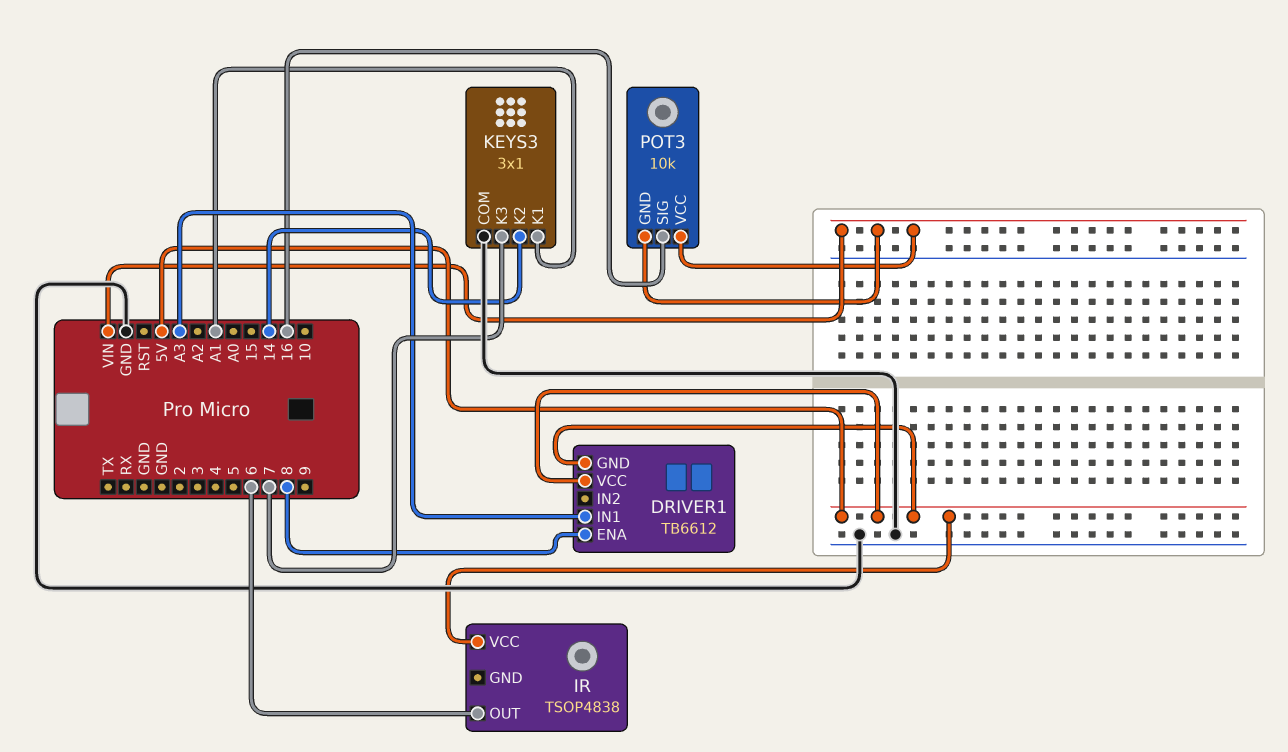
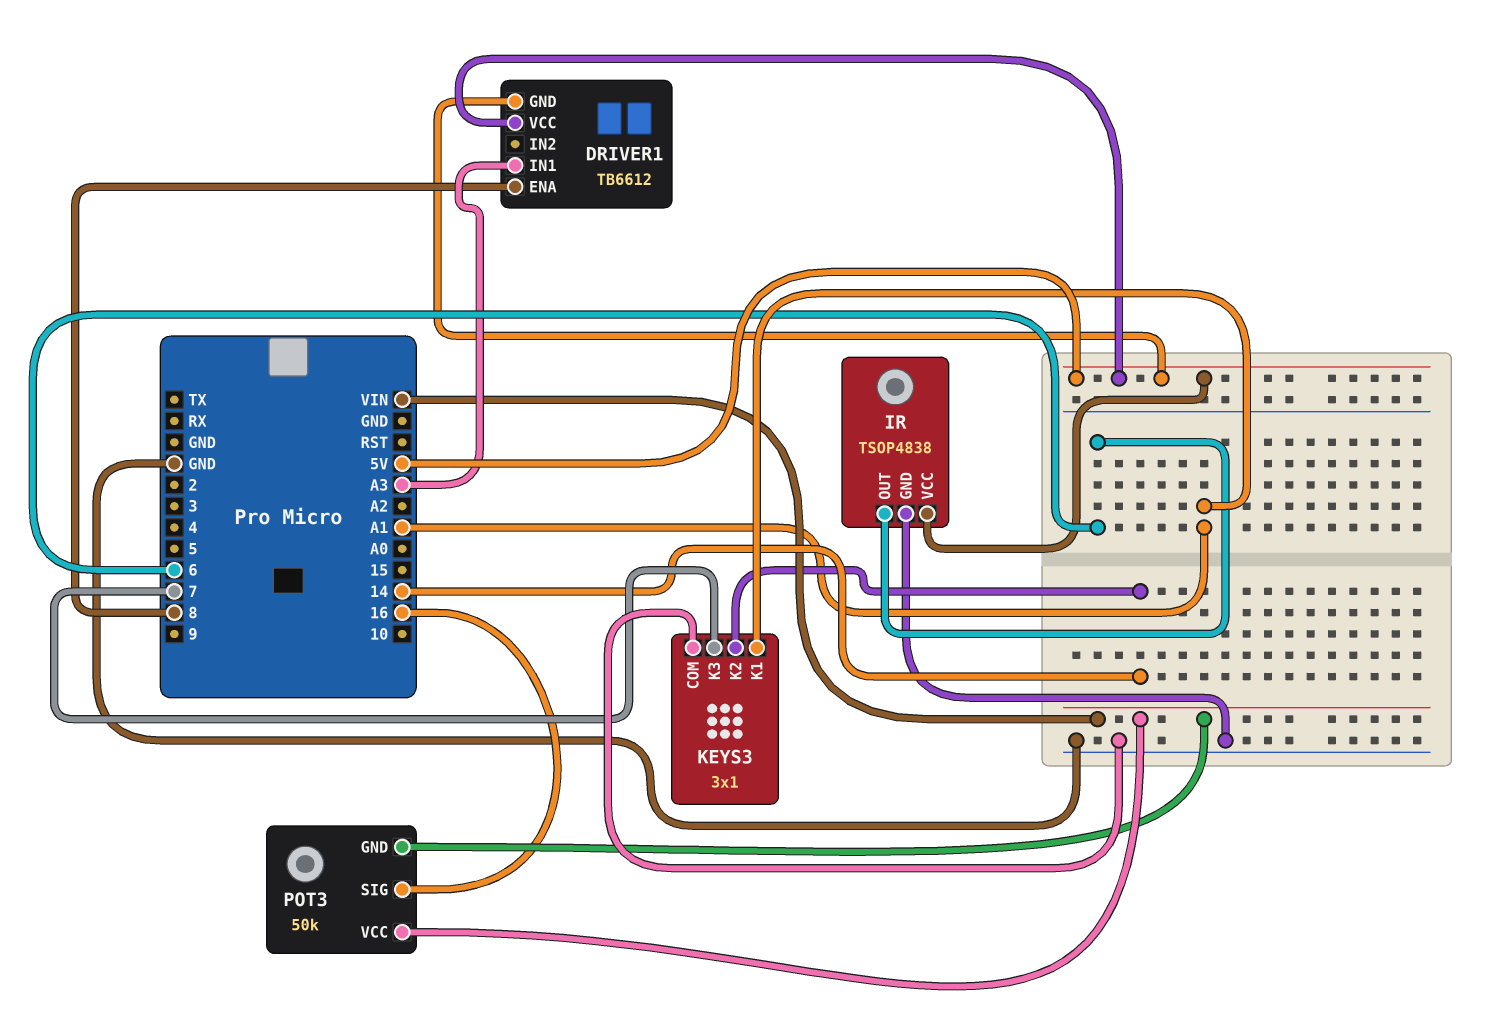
IR pin GND: none -> GND
POT3: 10k -> 50k

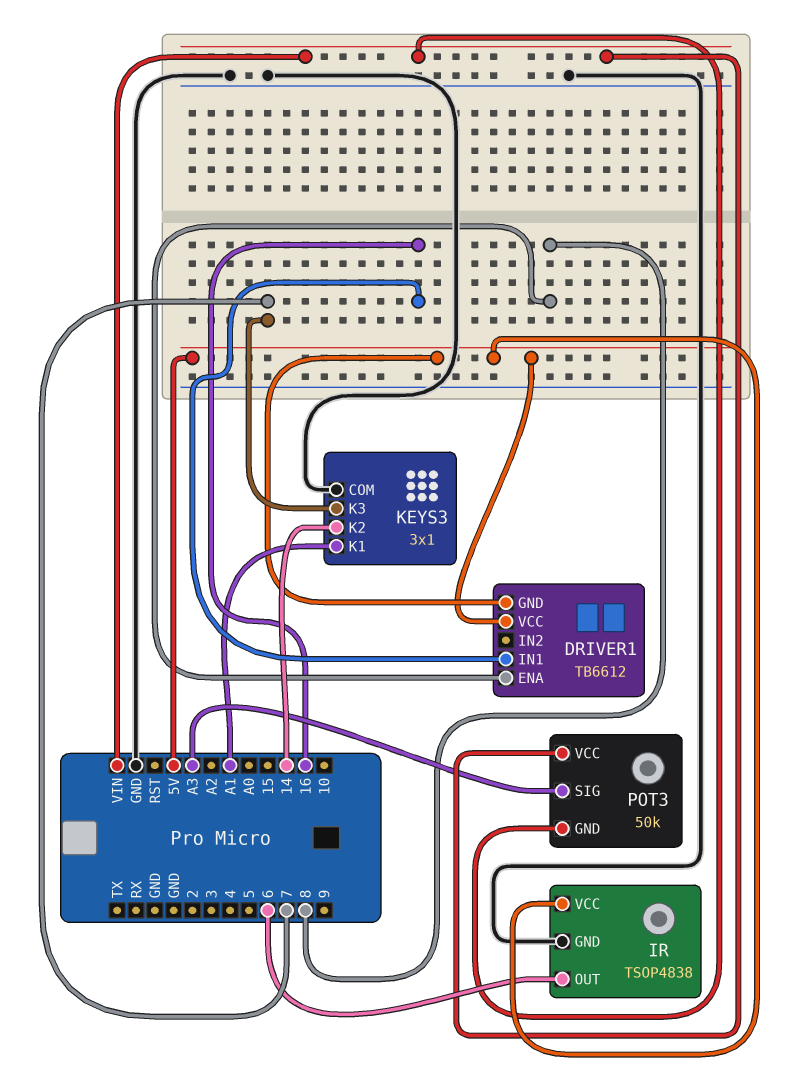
DRIVER1 pin IN1: A3 -> 16
POT3 pin SIG: 16 -> A3

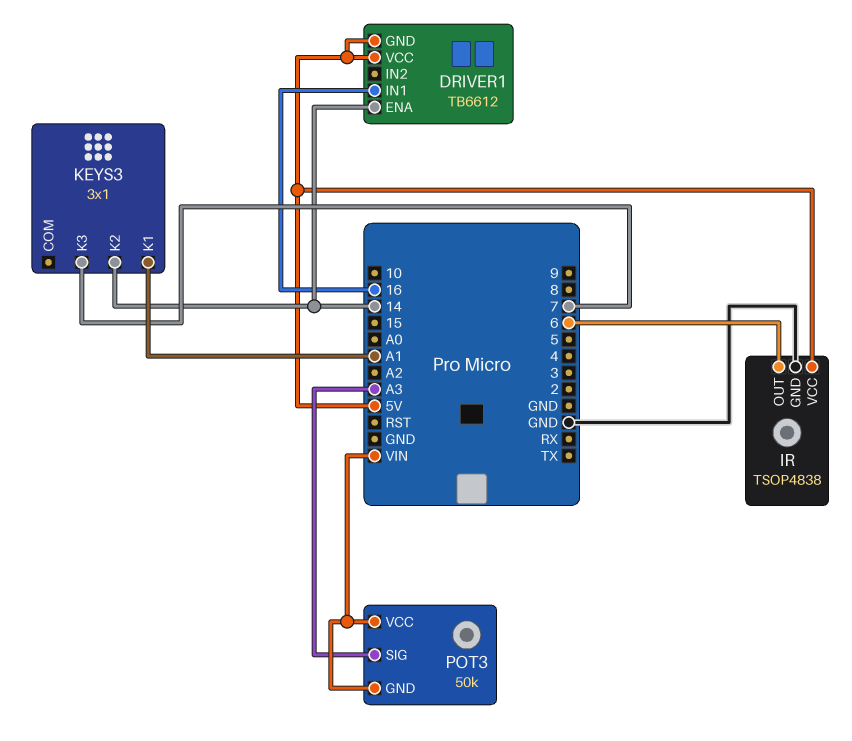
DRIVER1 pin ENA: 8 -> 14
KEYS3 pin COM: GND -> none

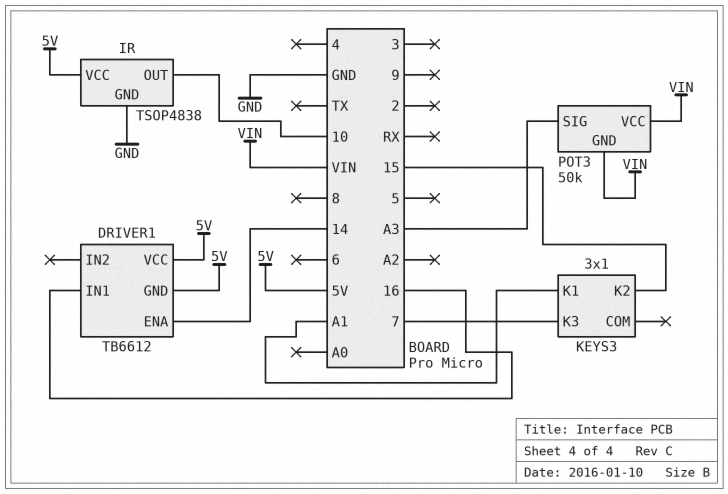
IR pin OUT: 6 -> 10
KEYS3 pin K2: 14 -> 15

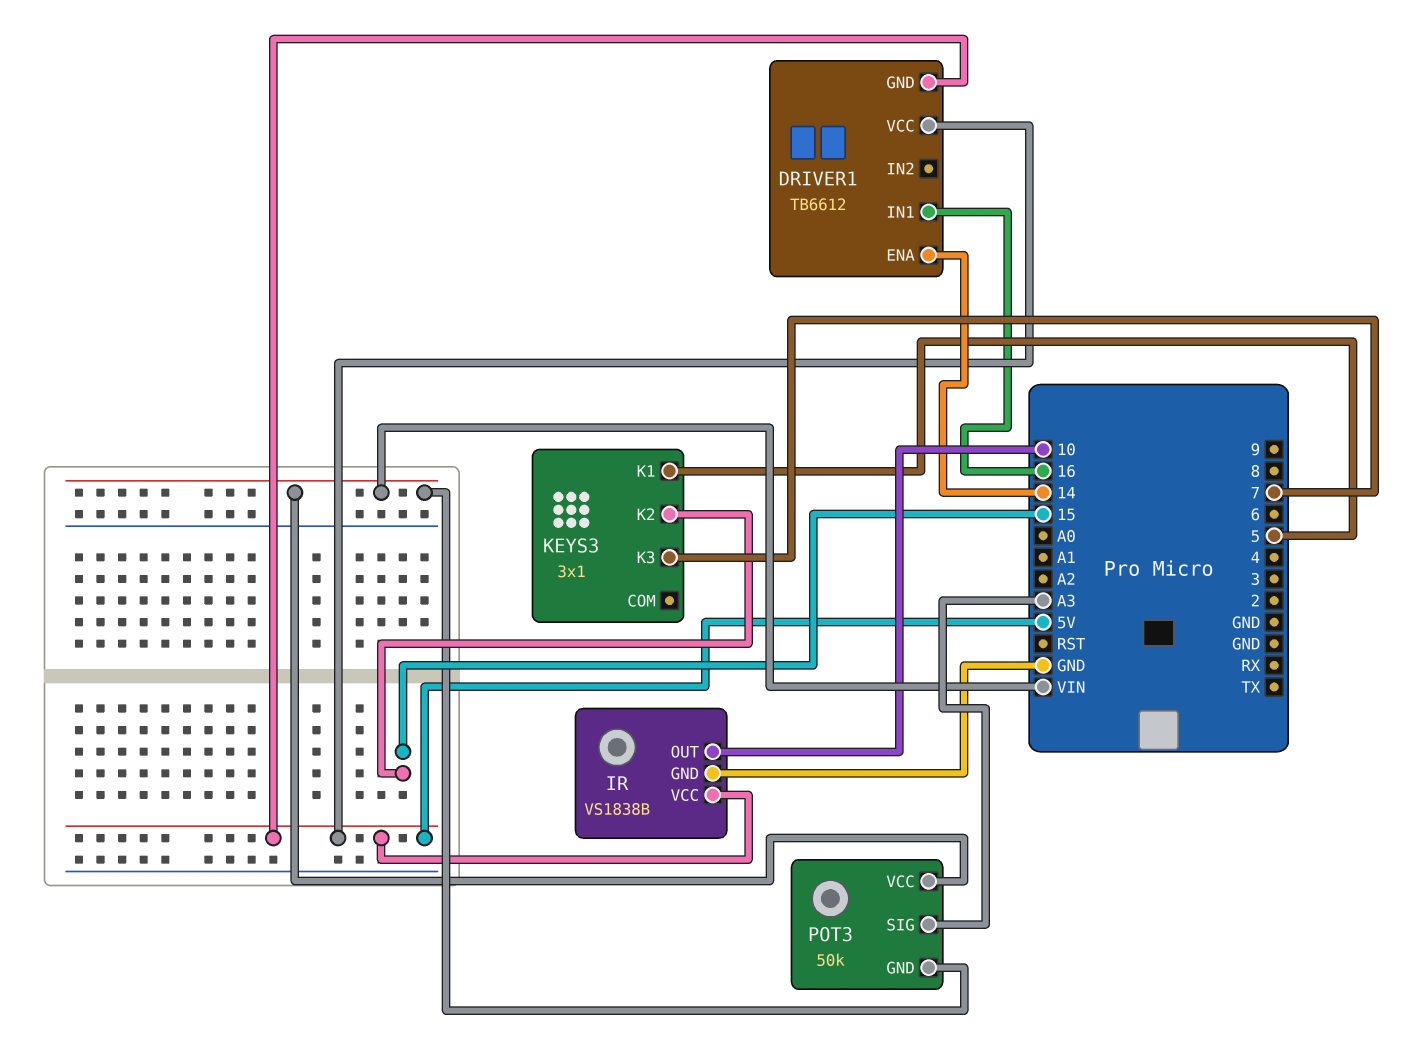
IR: TSOP4838 -> VS1838B
KEYS3 pin K1: A1 -> 5

